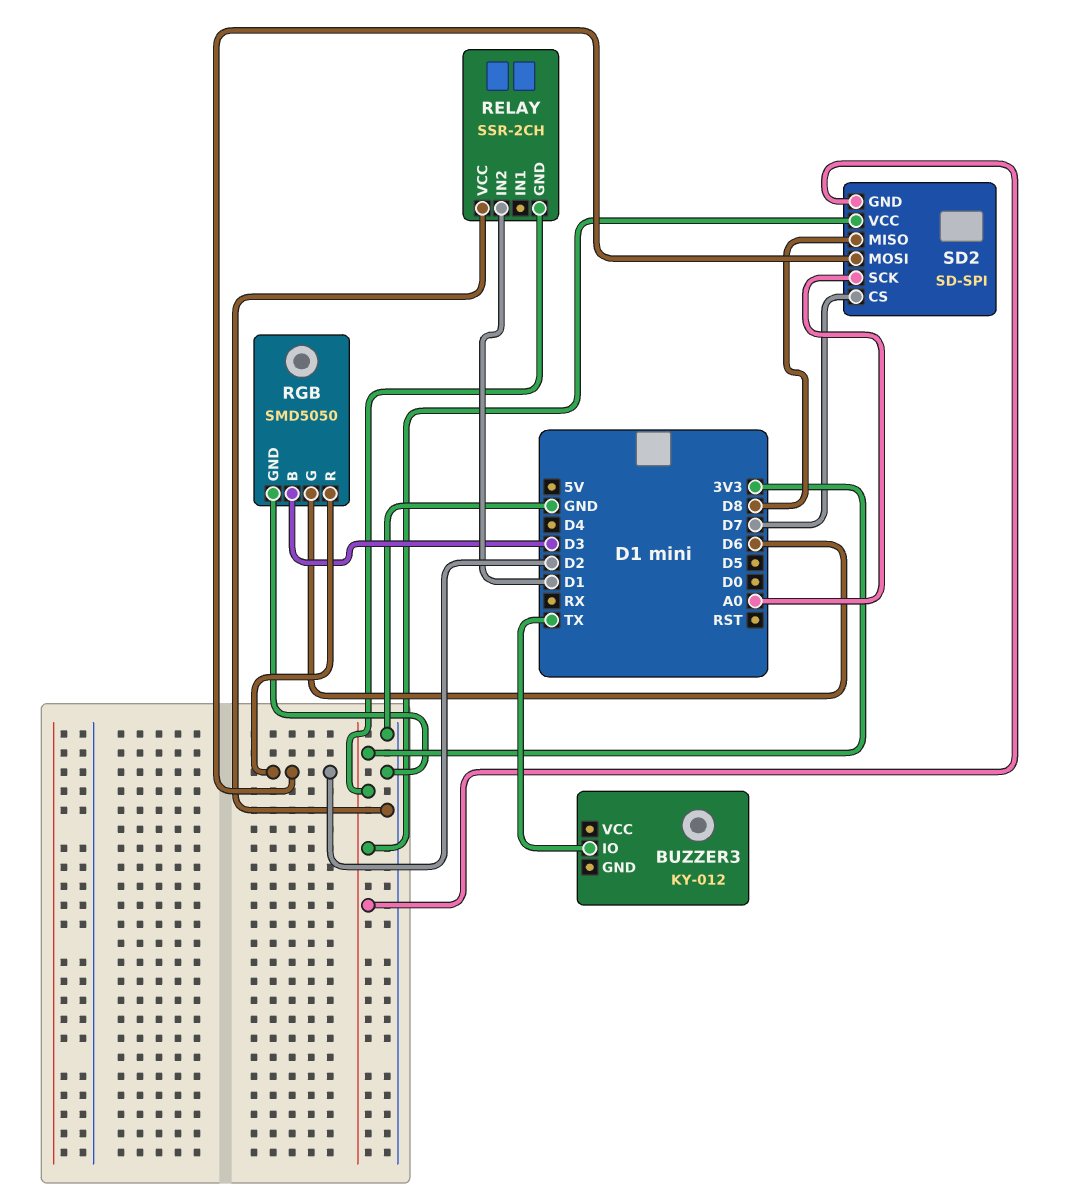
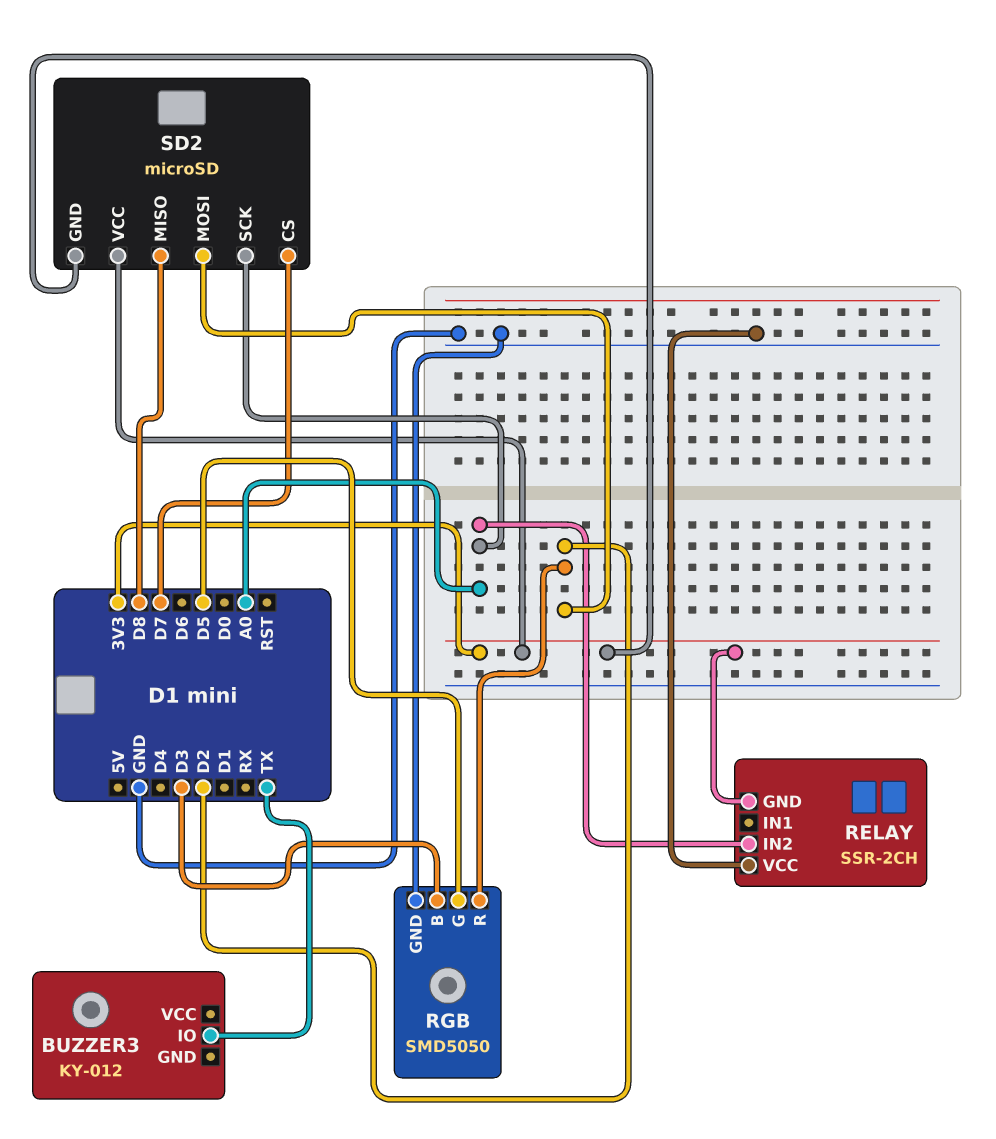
RELAY pin IN2: D1 -> A0
RGB pin G: D6 -> D5
SD2: SD-SPI -> microSD

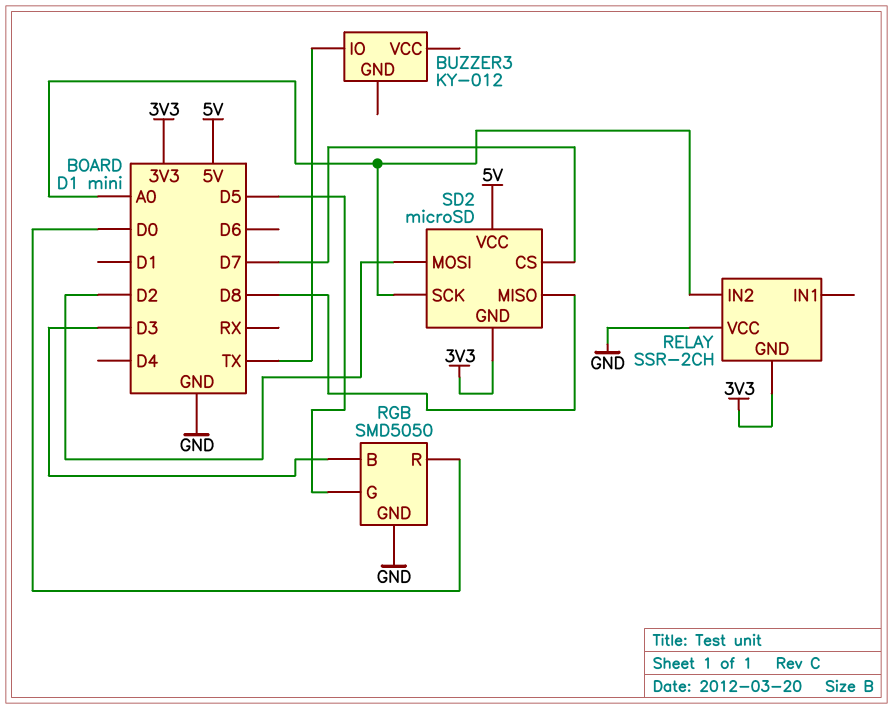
RGB pin R: D2 -> D0
SD2 pin VCC: 3V3 -> 5V

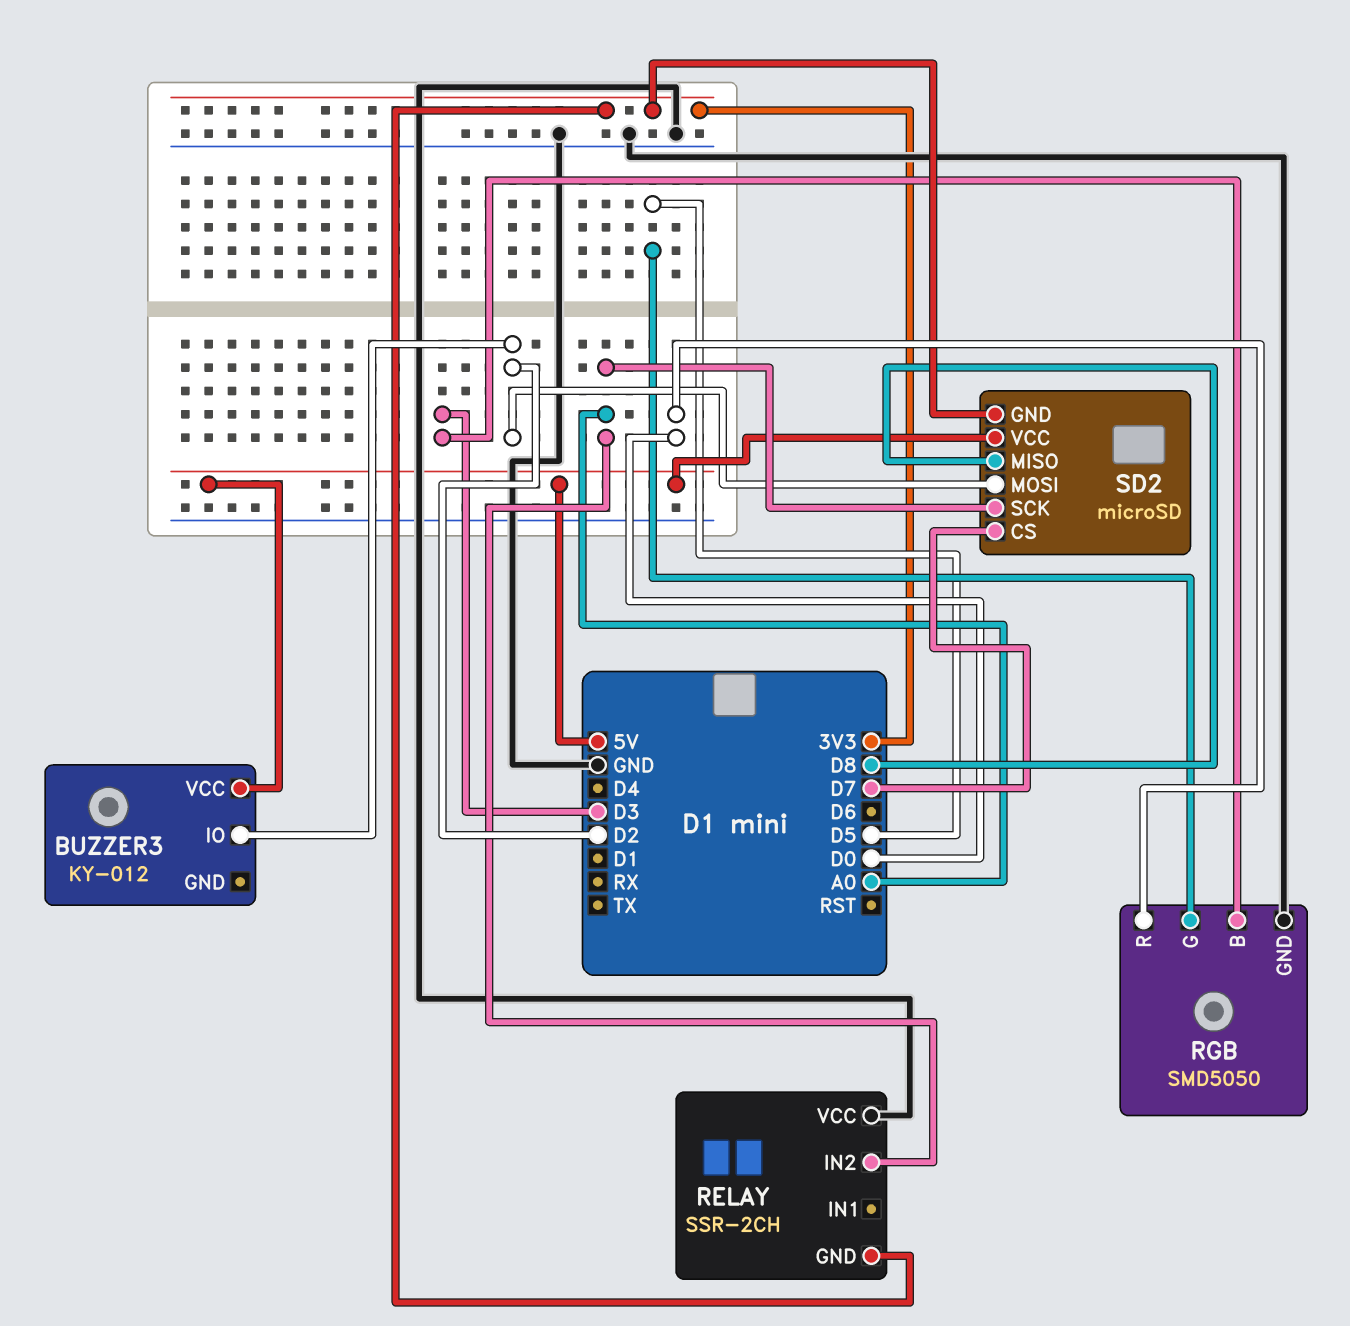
BUZZER3 pin IO: TX -> D2
BUZZER3 pin VCC: none -> 5V

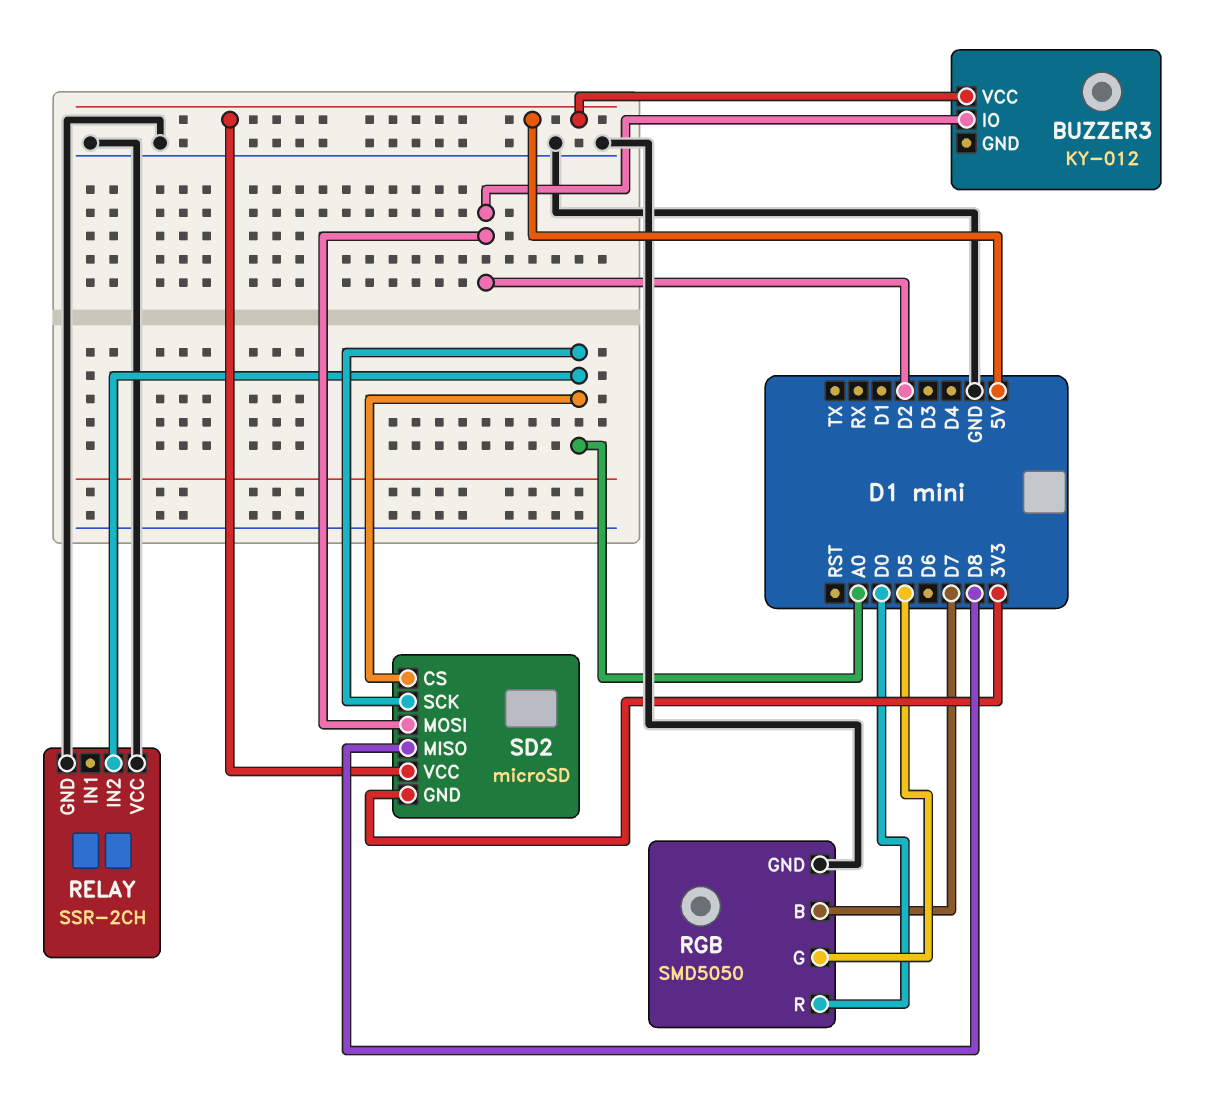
RELAY pin GND: 3V3 -> GND
RGB pin B: D3 -> D7
SD2 pin CS: D7 -> A0

